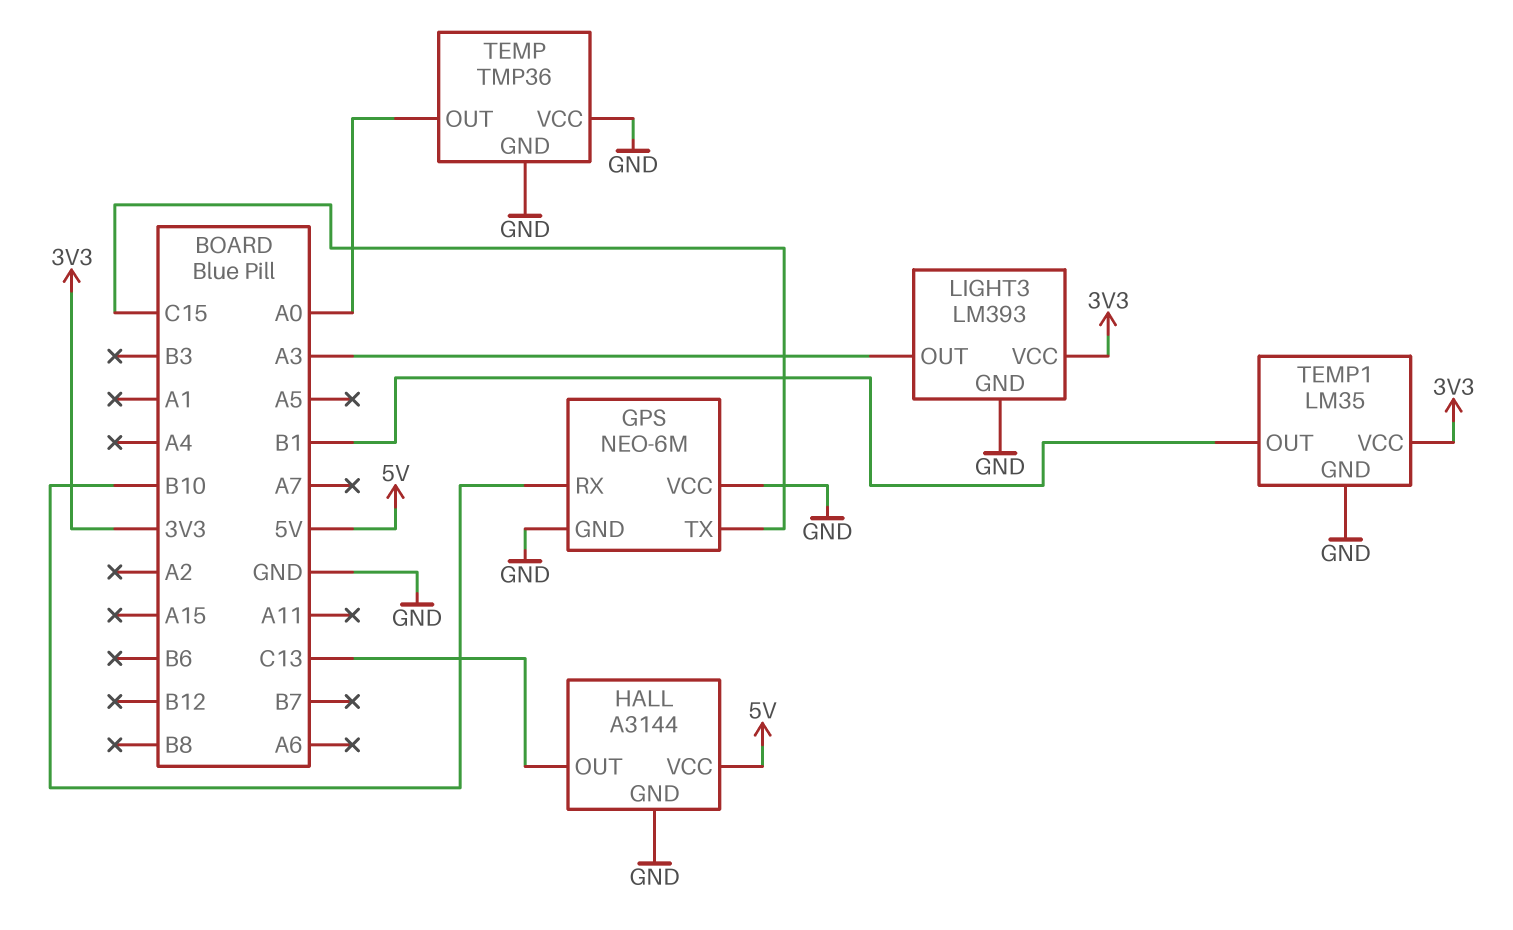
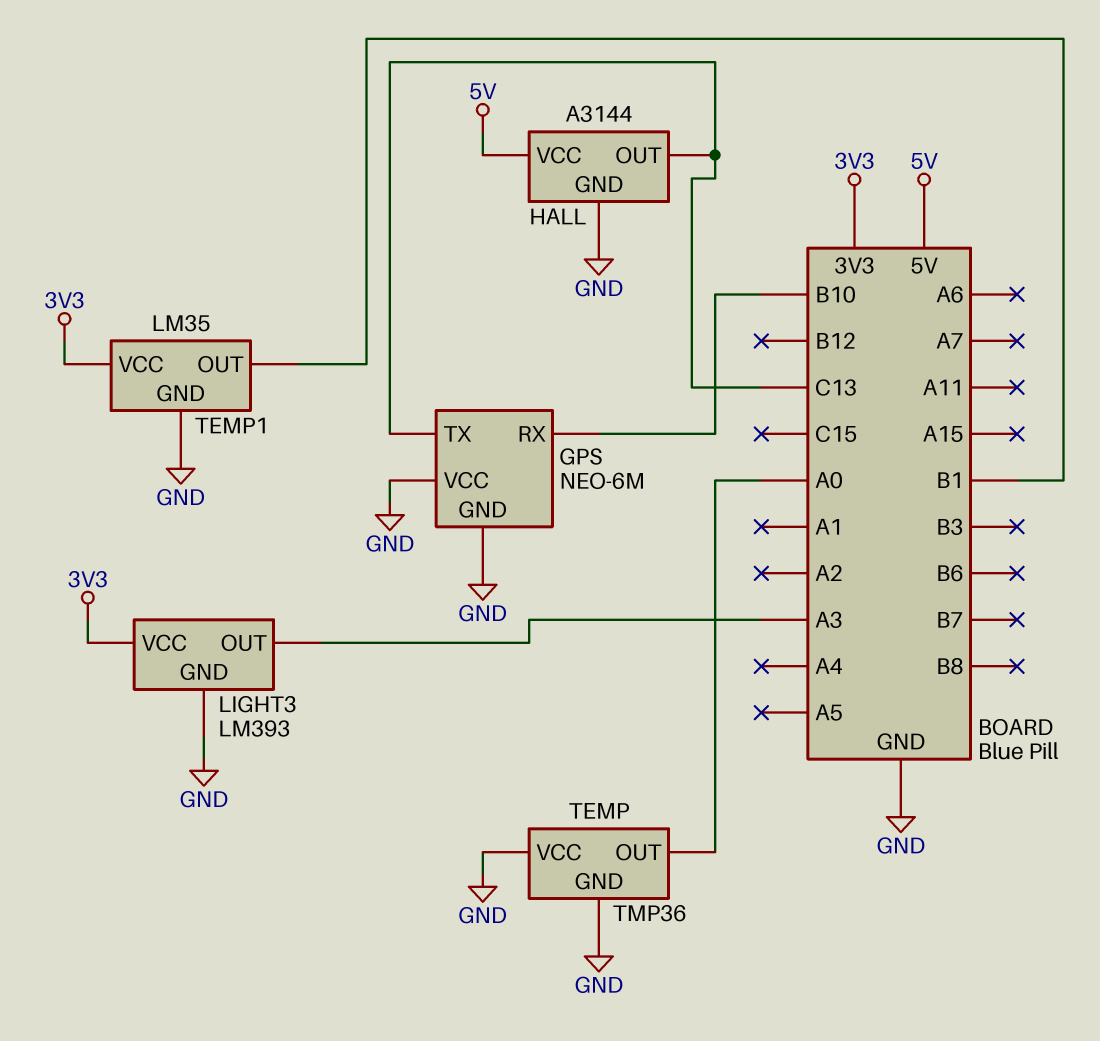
GPS pin TX: C15 -> C13

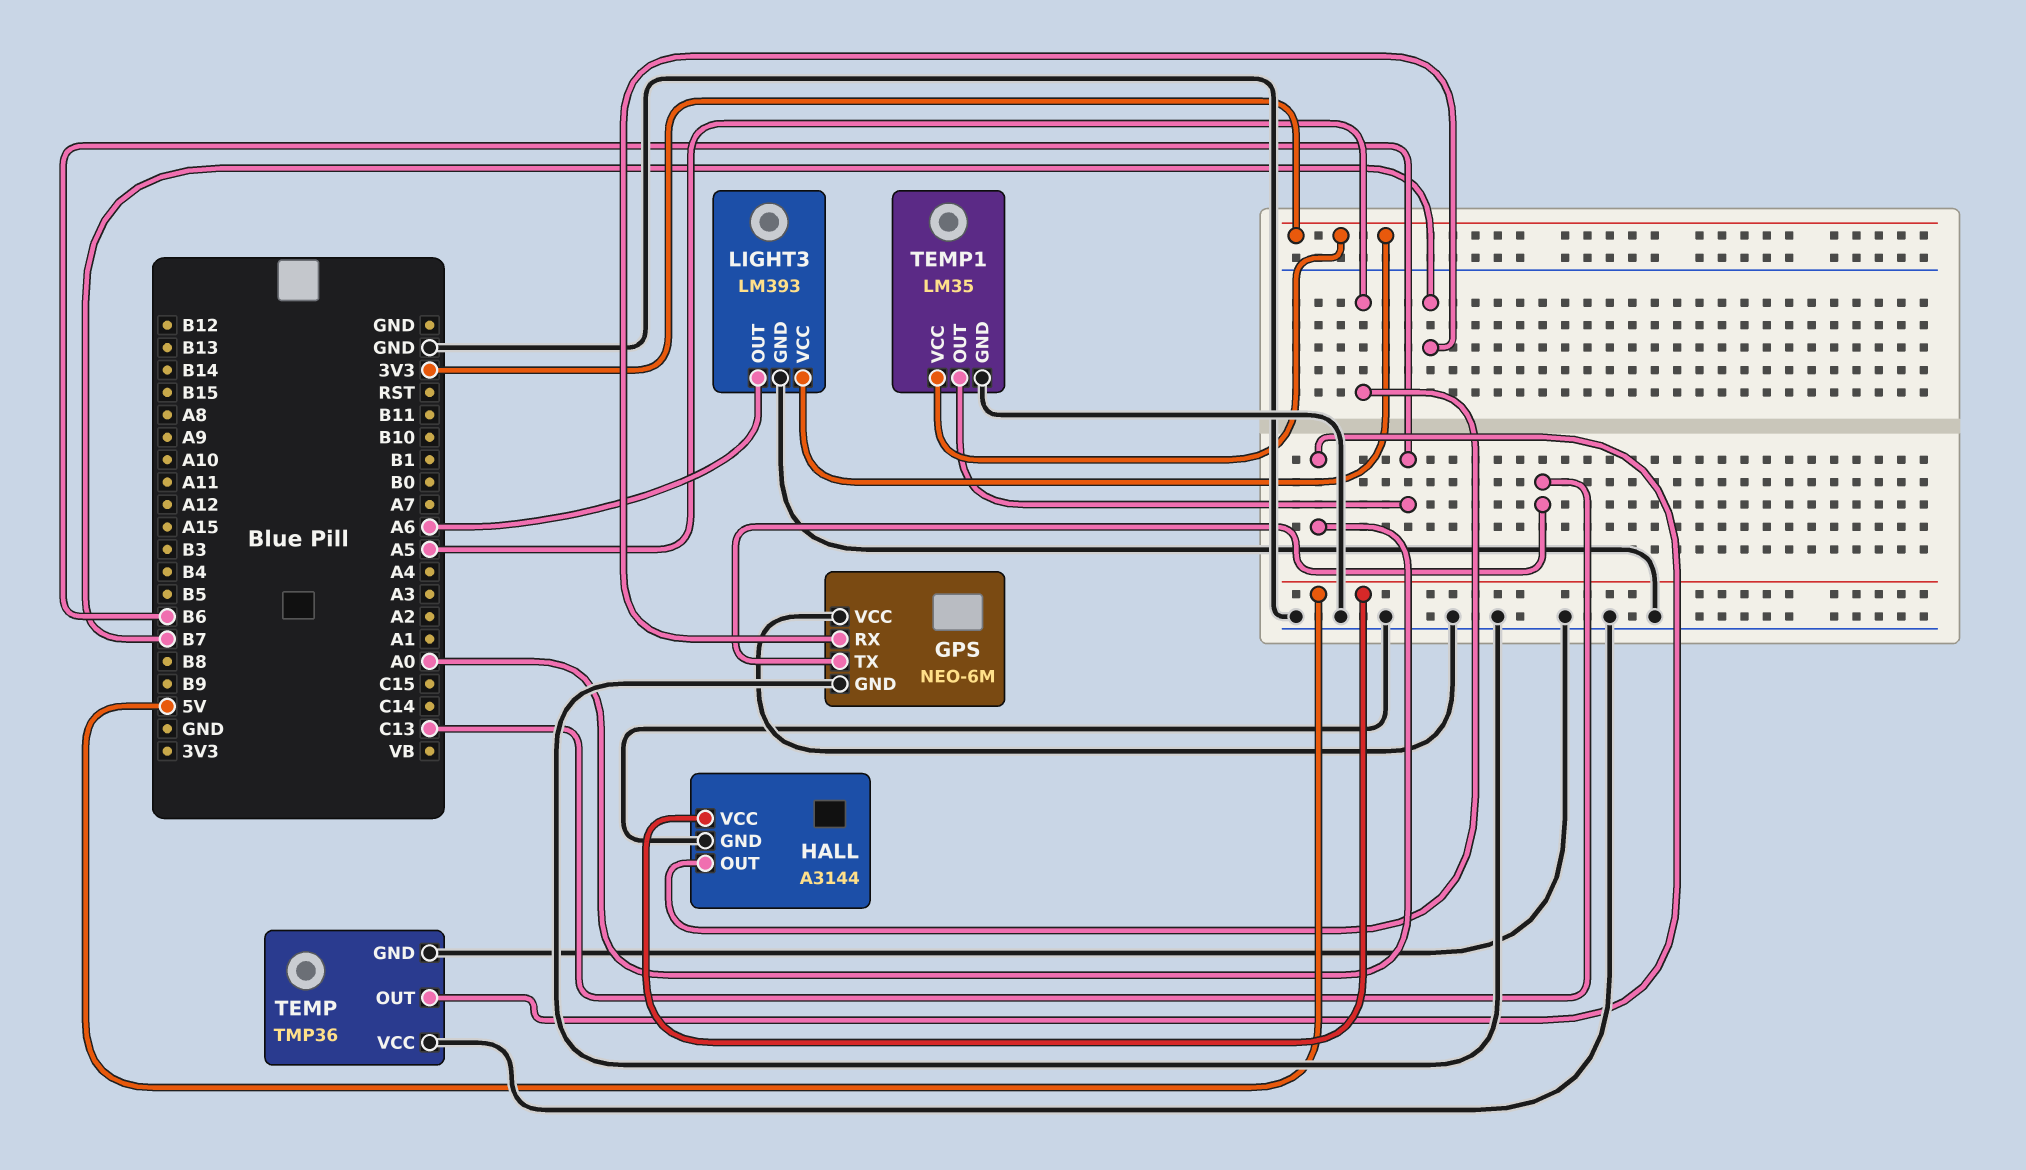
GPS pin RX: B10 -> B7
HALL pin OUT: C13 -> A5
LIGHT3 pin OUT: A3 -> A6
TEMP1 pin OUT: B1 -> B6

